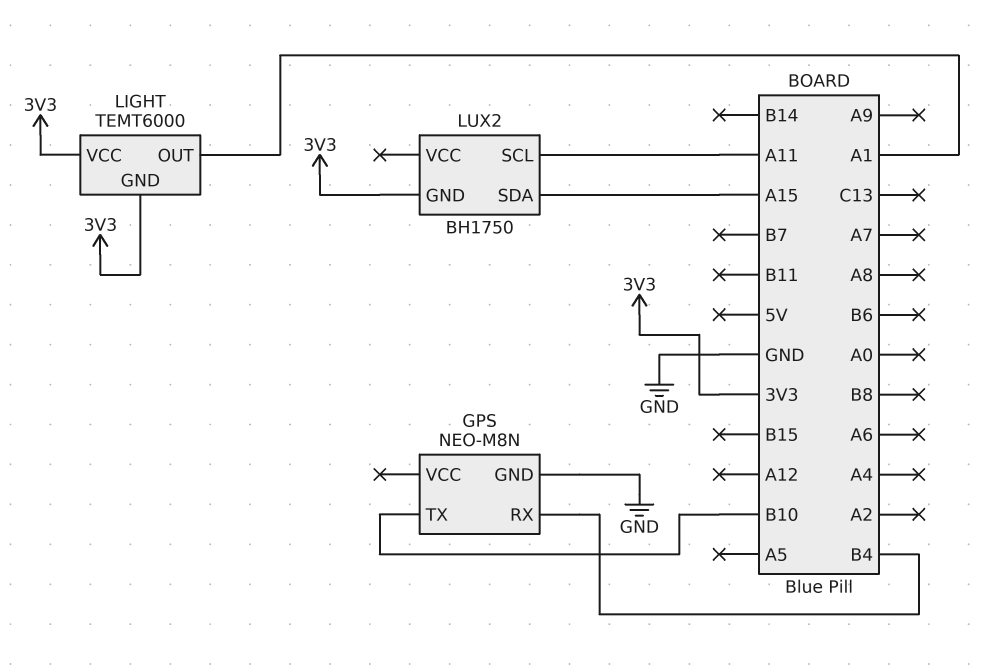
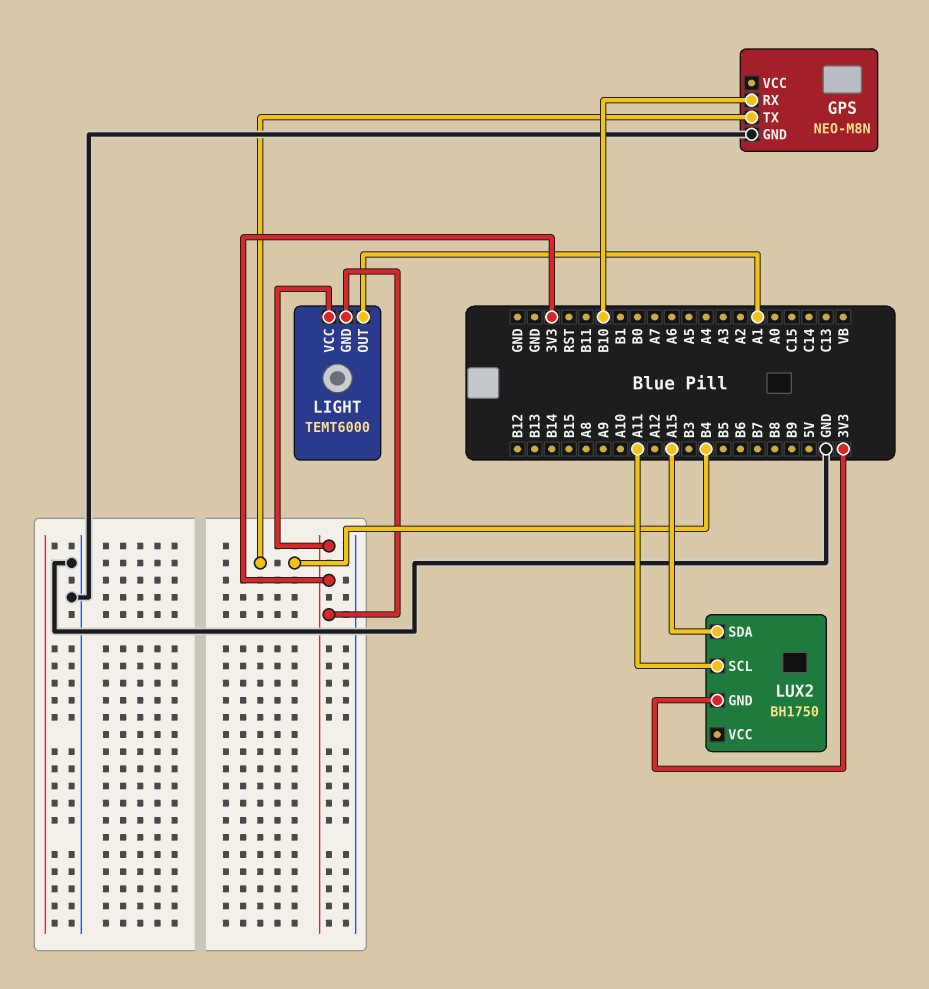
GPS pin RX: B4 -> B10
GPS pin TX: B10 -> B4

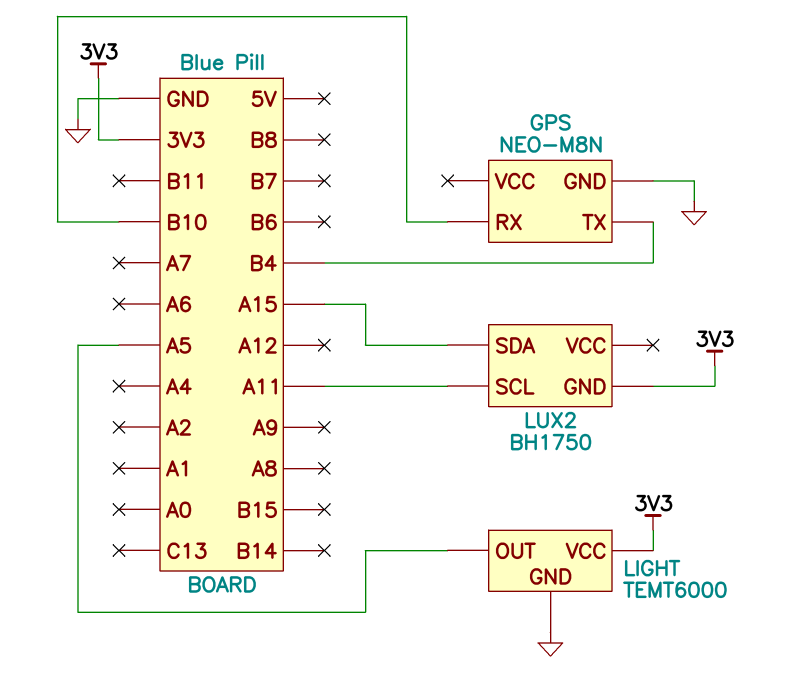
LIGHT pin GND: 3V3 -> GND
LIGHT pin OUT: A1 -> A5

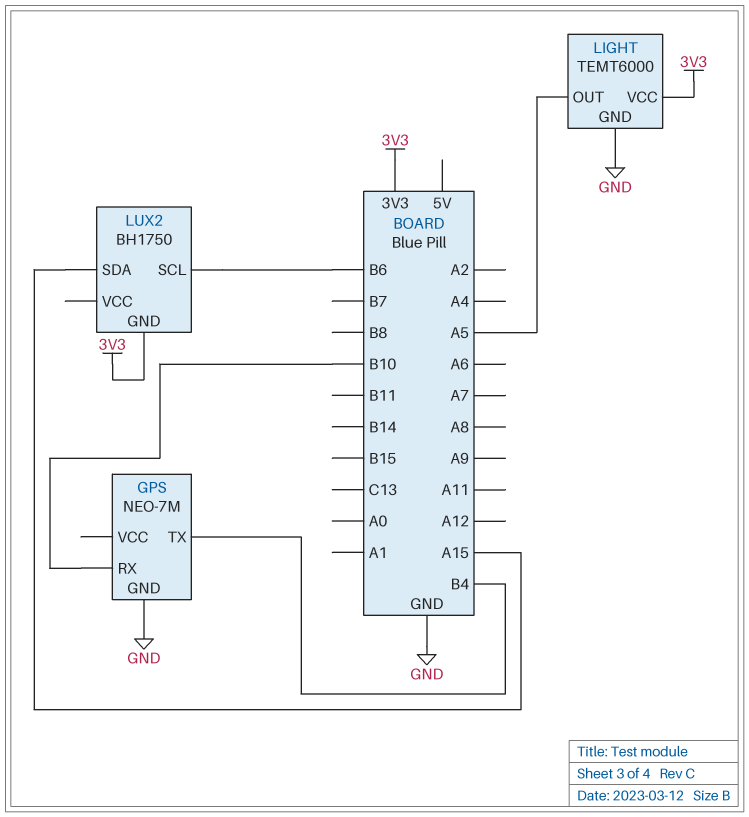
GPS: NEO-M8N -> NEO-7M
LUX2 pin SCL: A11 -> B6

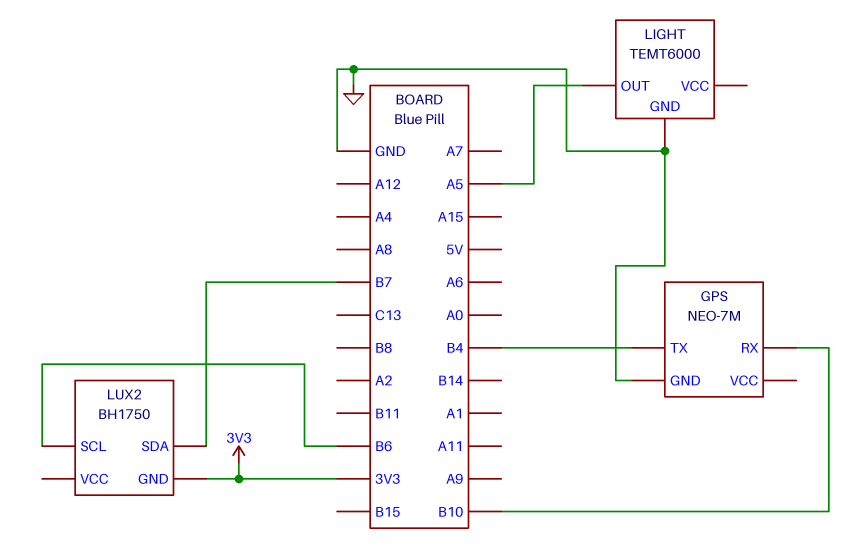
LIGHT pin VCC: 3V3 -> none
LUX2 pin SDA: A15 -> B7

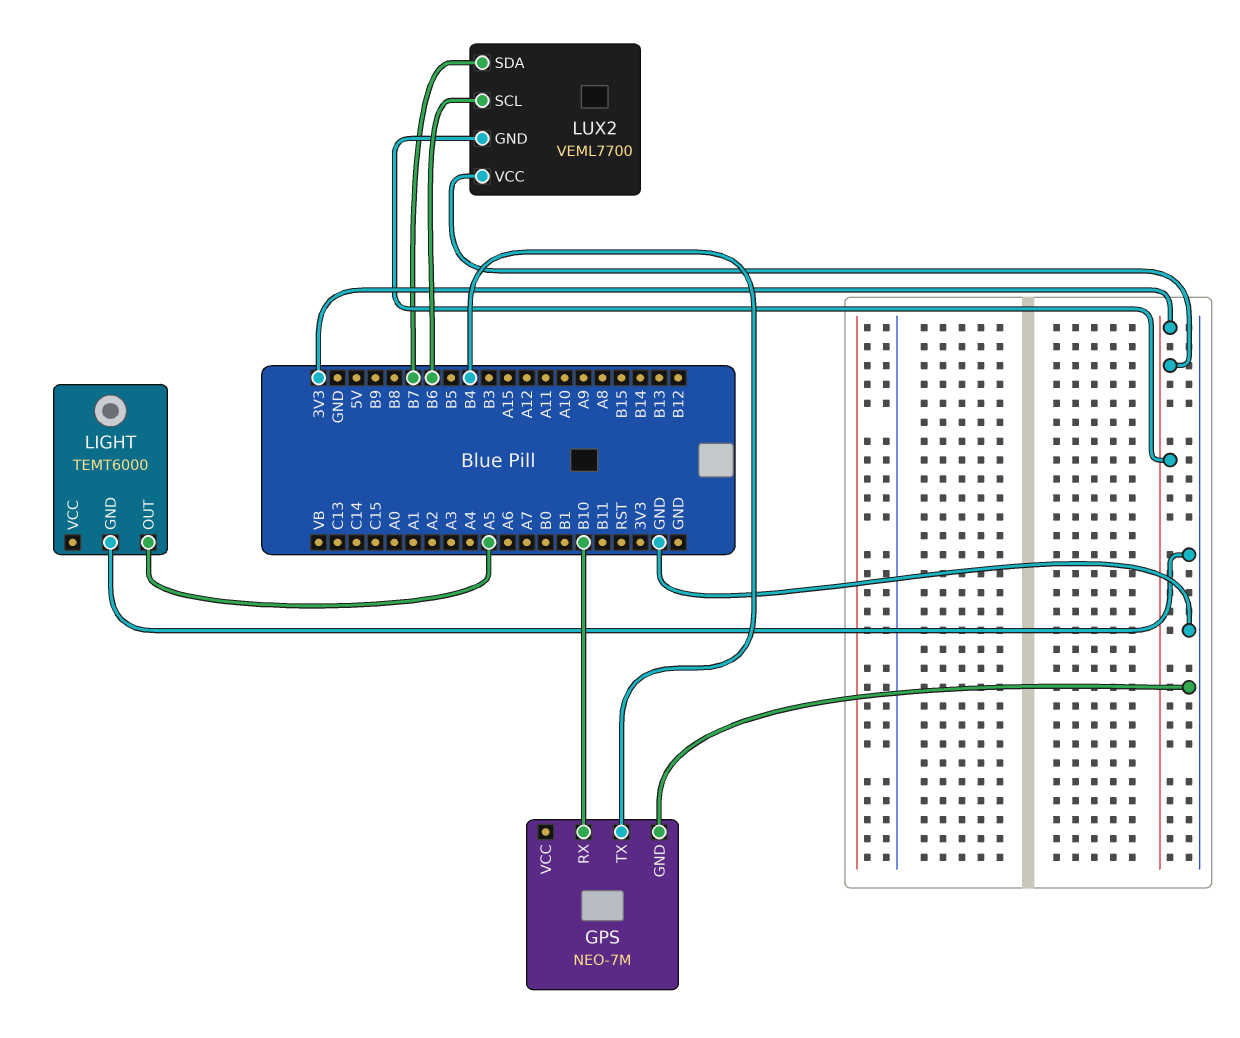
LUX2: BH1750 -> VEML7700
LUX2 pin VCC: none -> 3V3

